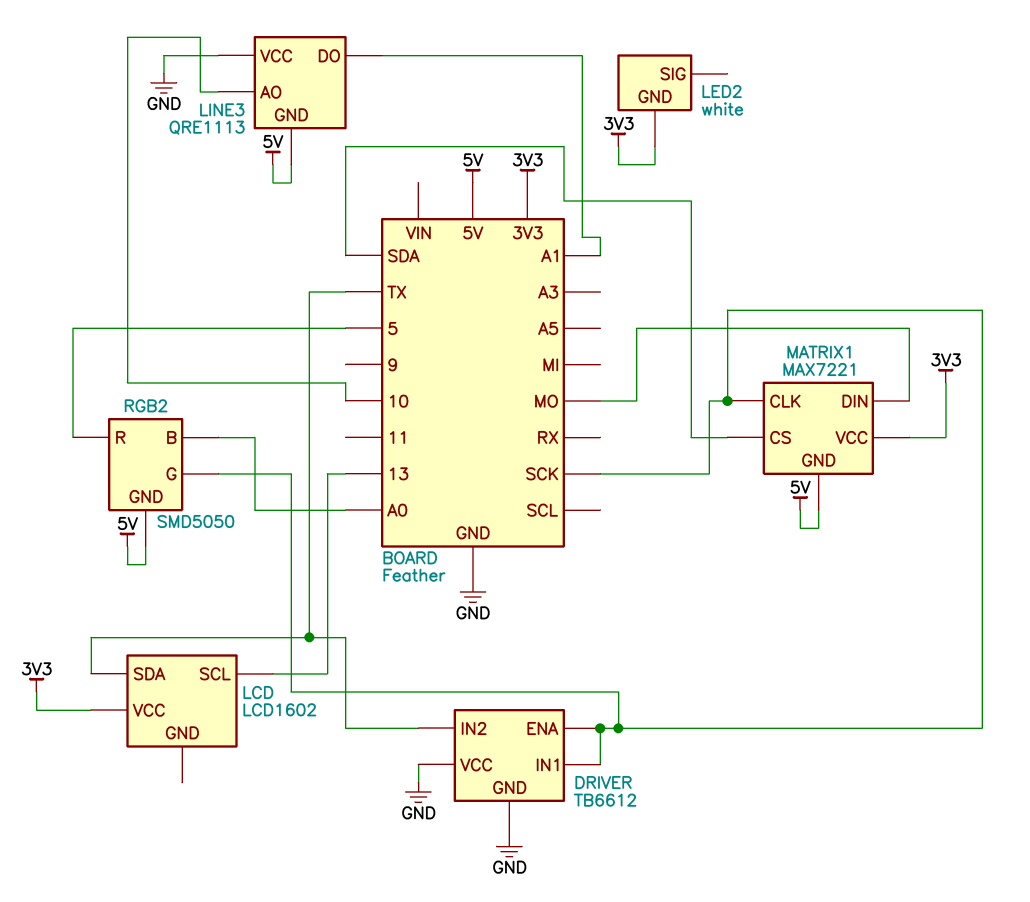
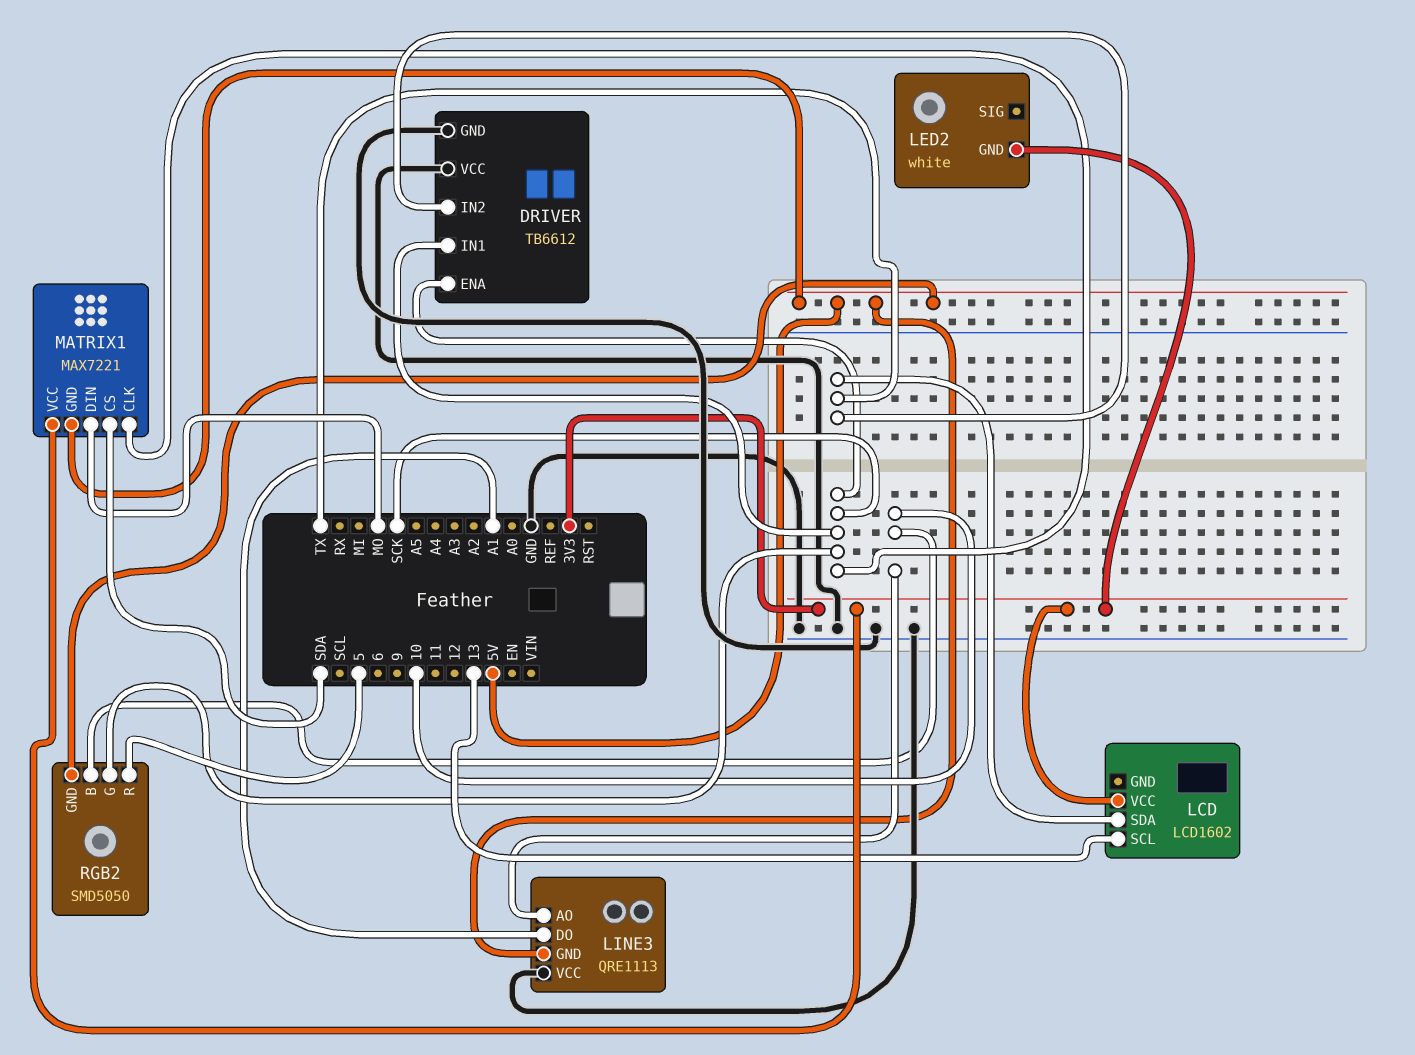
RGB2 pin B: A0 -> 10

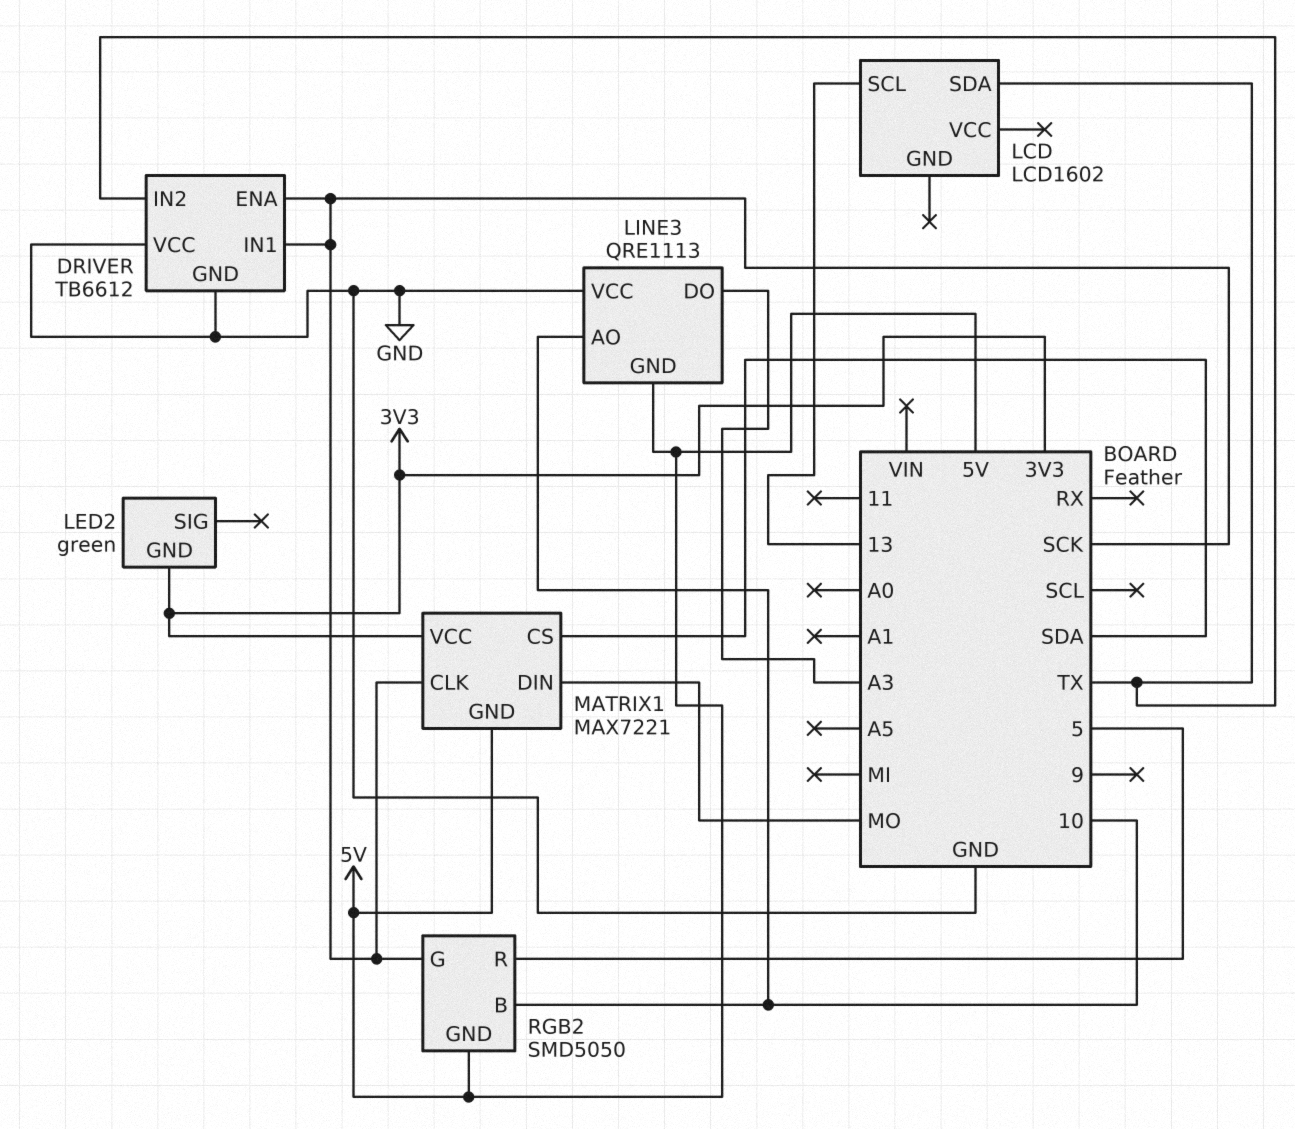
LCD pin VCC: 3V3 -> none
LED2: white -> green
LINE3 pin DO: A1 -> A3

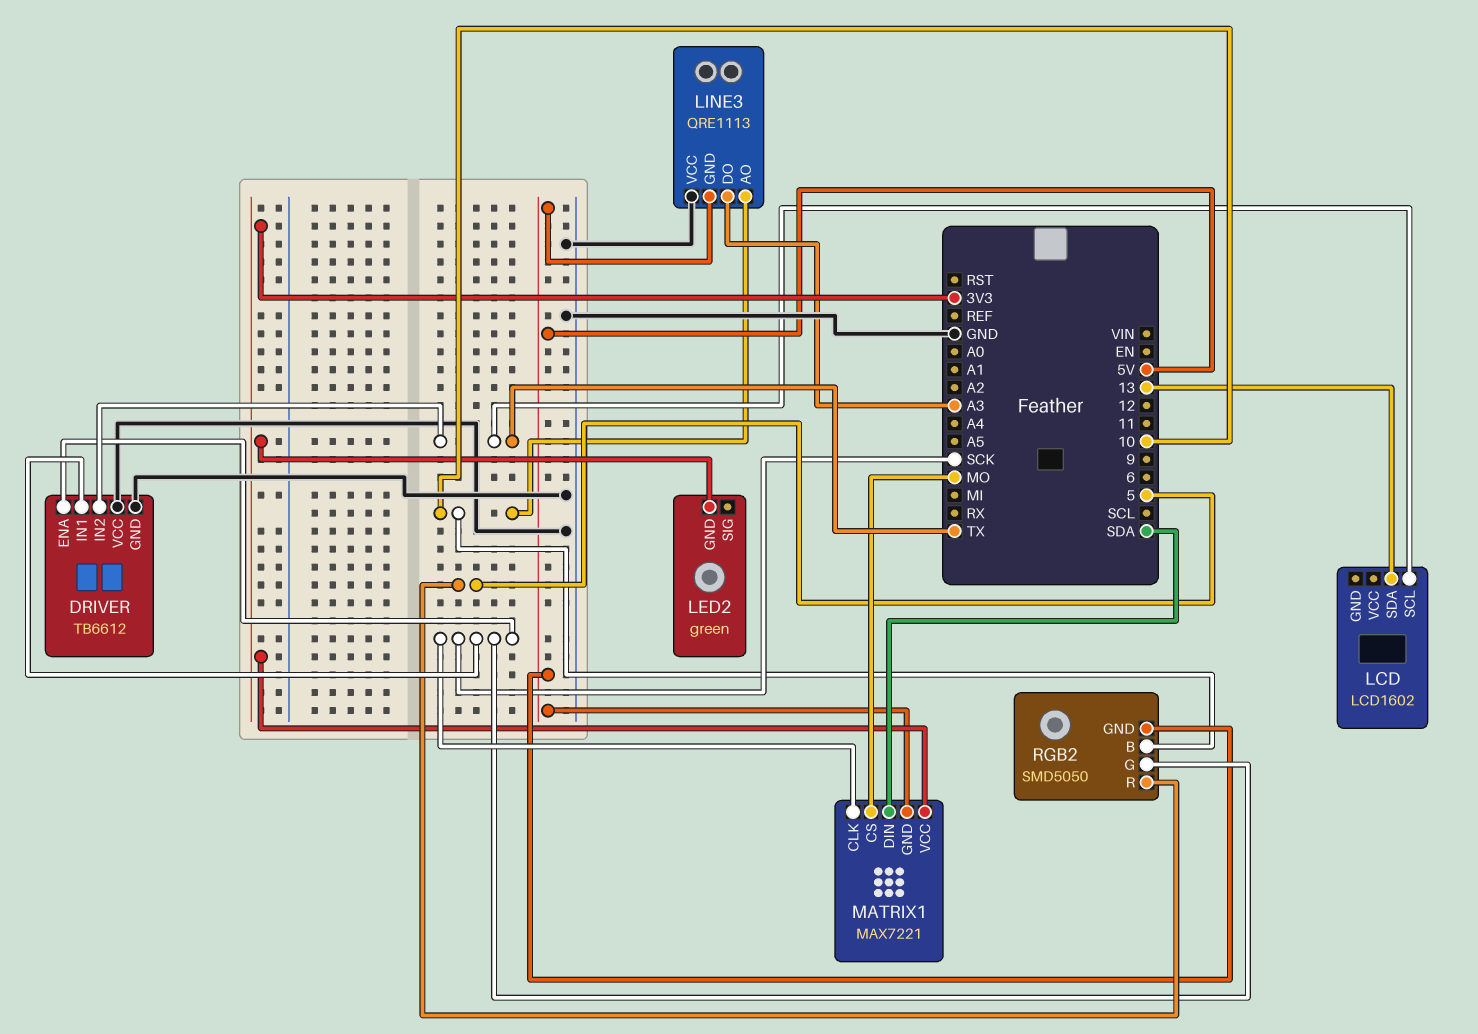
LCD pin SCL: 13 -> TX
LCD pin SDA: TX -> 13
MATRIX1 pin CS: SDA -> MO
MATRIX1 pin DIN: MO -> SDA

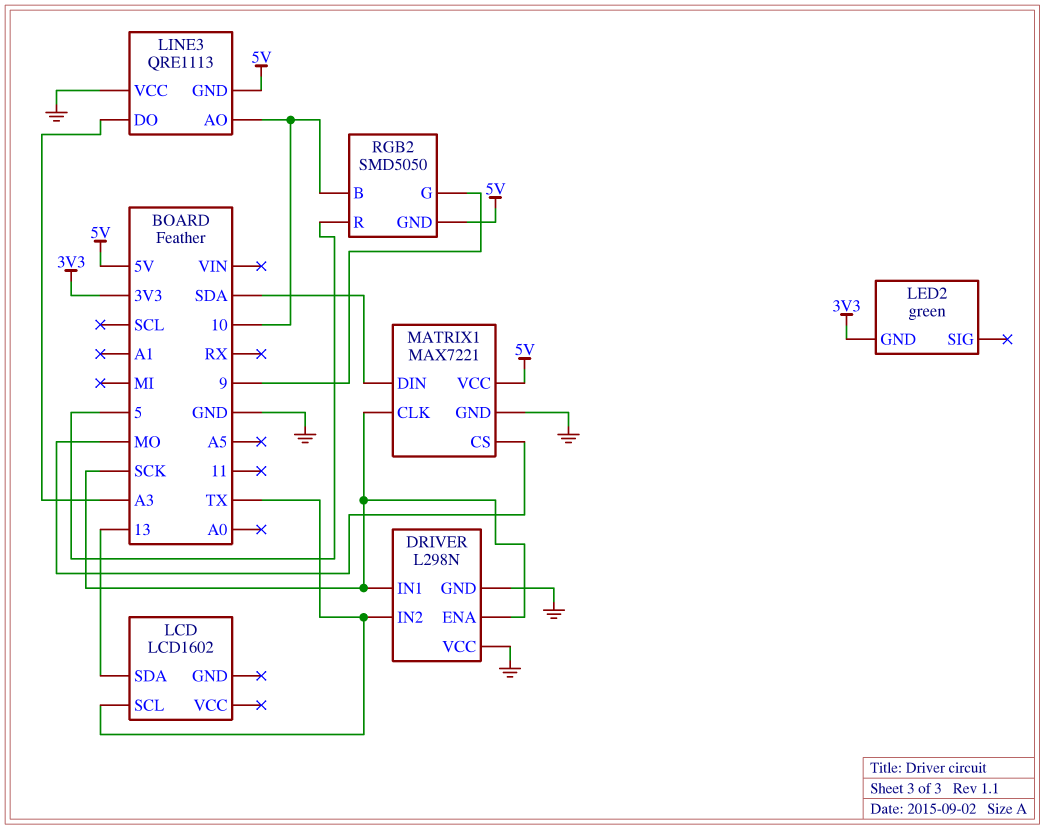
DRIVER: TB6612 -> L298N
MATRIX1 pin GND: 5V -> GND
MATRIX1 pin VCC: 3V3 -> 5V
RGB2 pin G: SCK -> 9

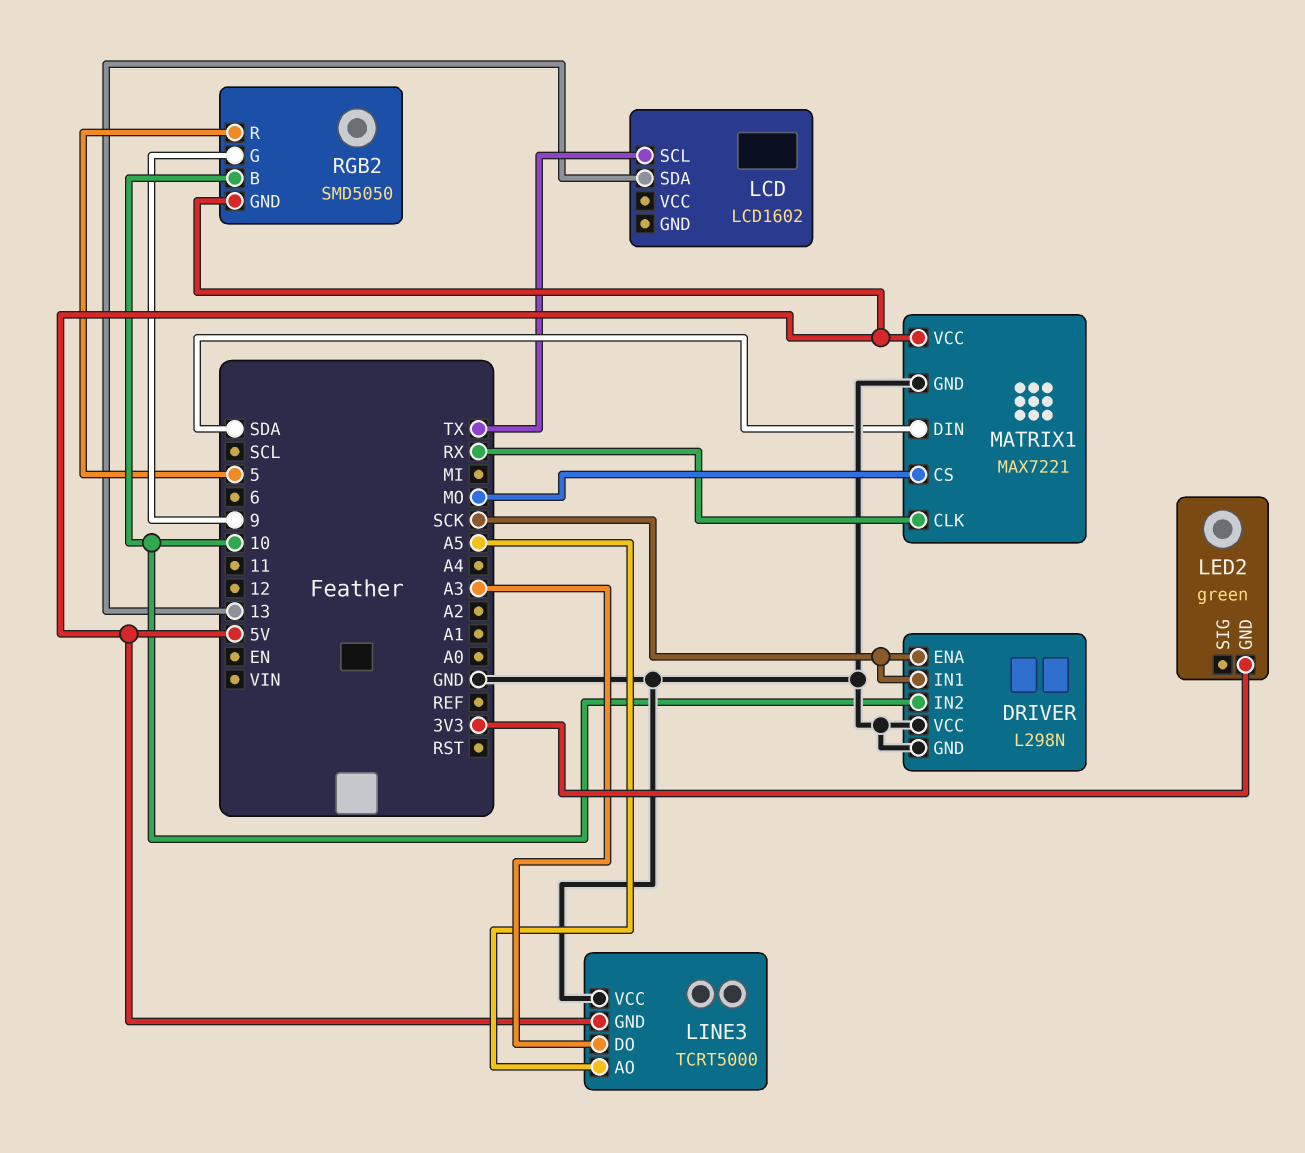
DRIVER pin IN2: TX -> 10
LINE3: QRE1113 -> TCRT5000
LINE3 pin AO: 10 -> A5
MATRIX1 pin CLK: SCK -> RX

